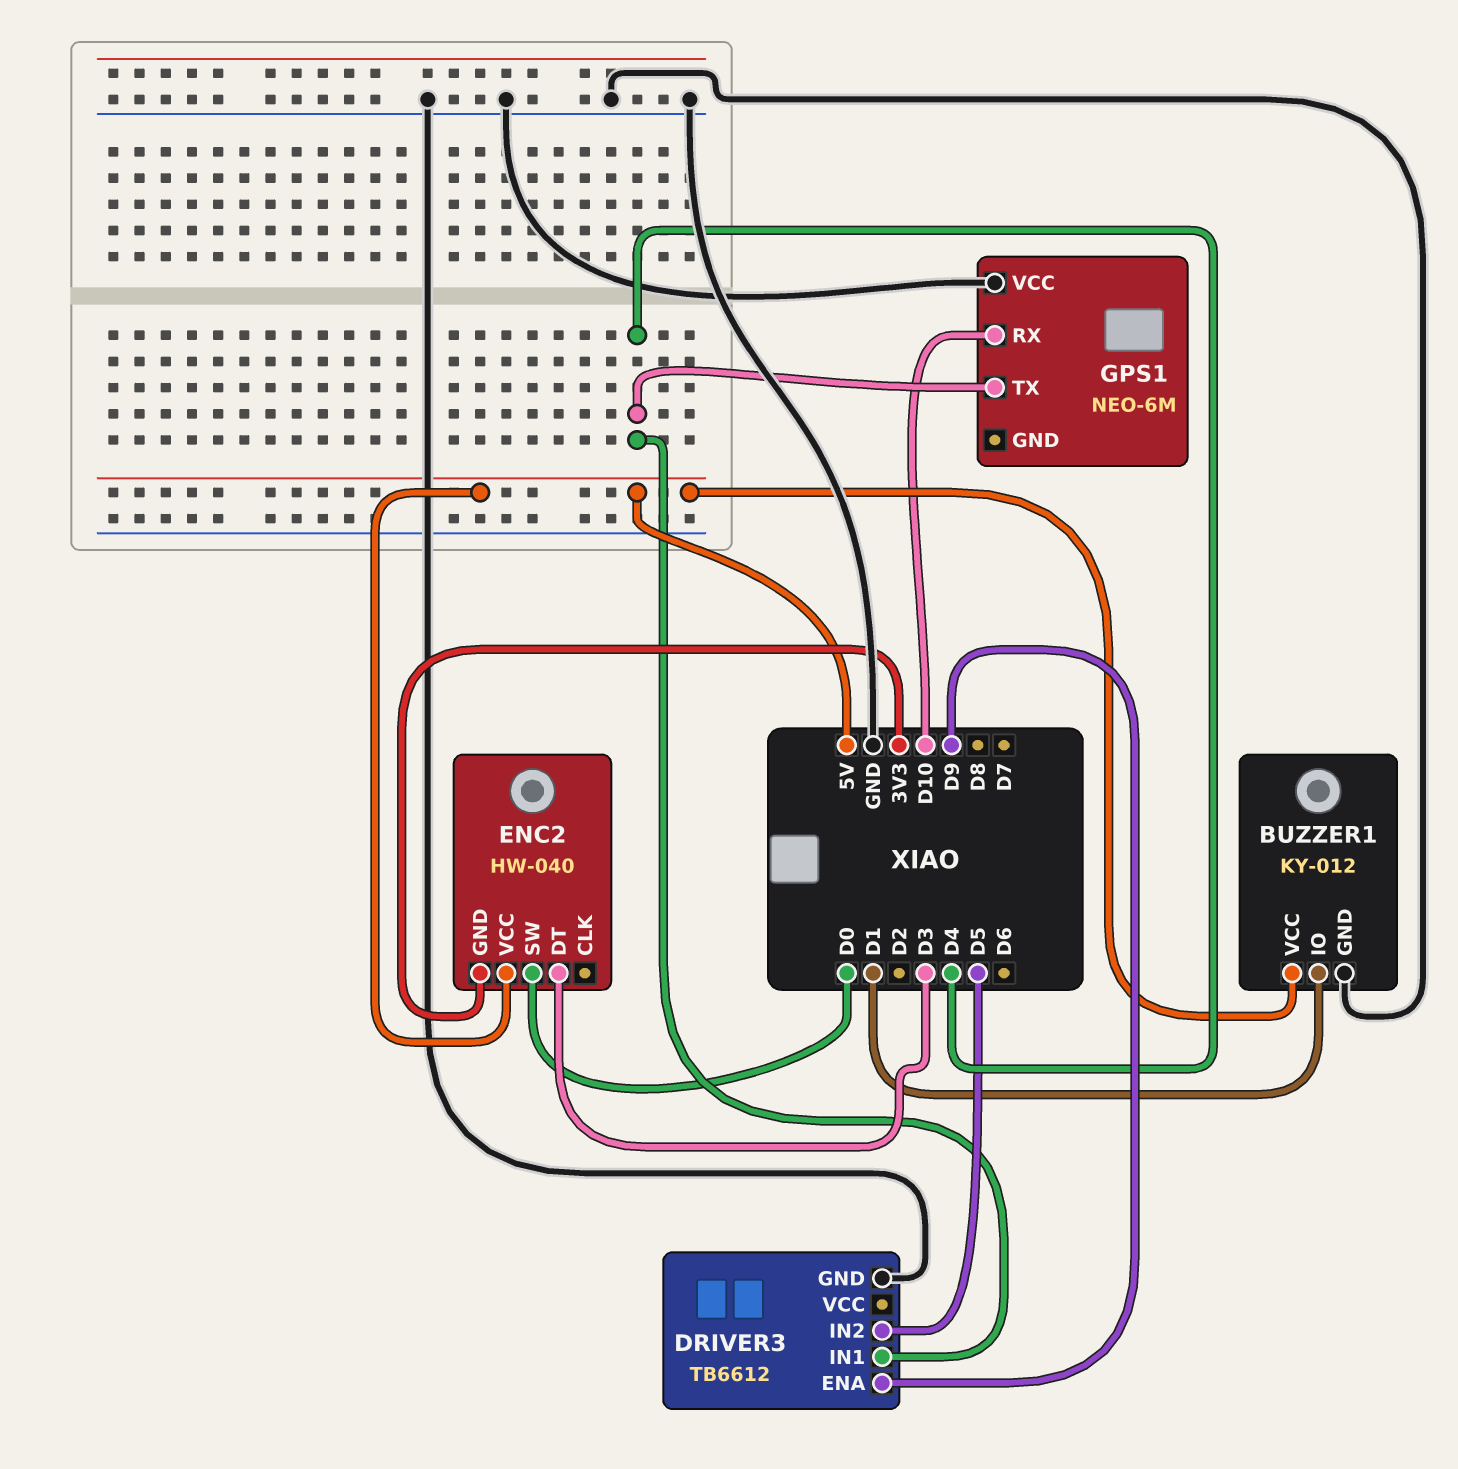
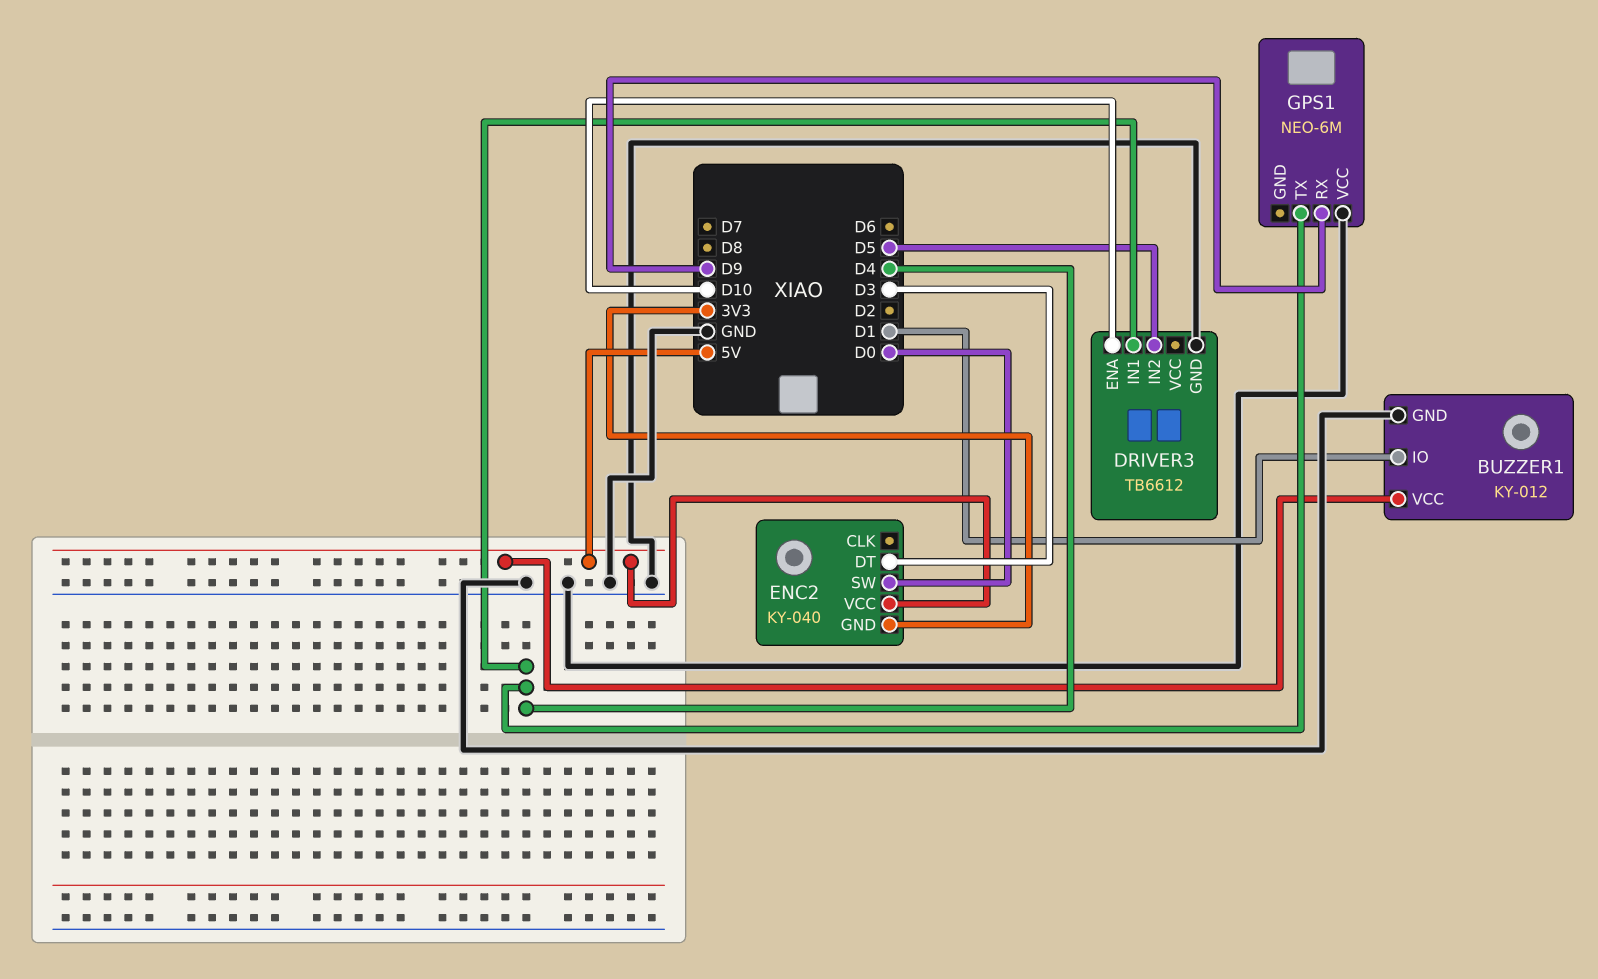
DRIVER3 pin ENA: D9 -> D10
ENC2: HW-040 -> KY-040
GPS1 pin RX: D10 -> D9

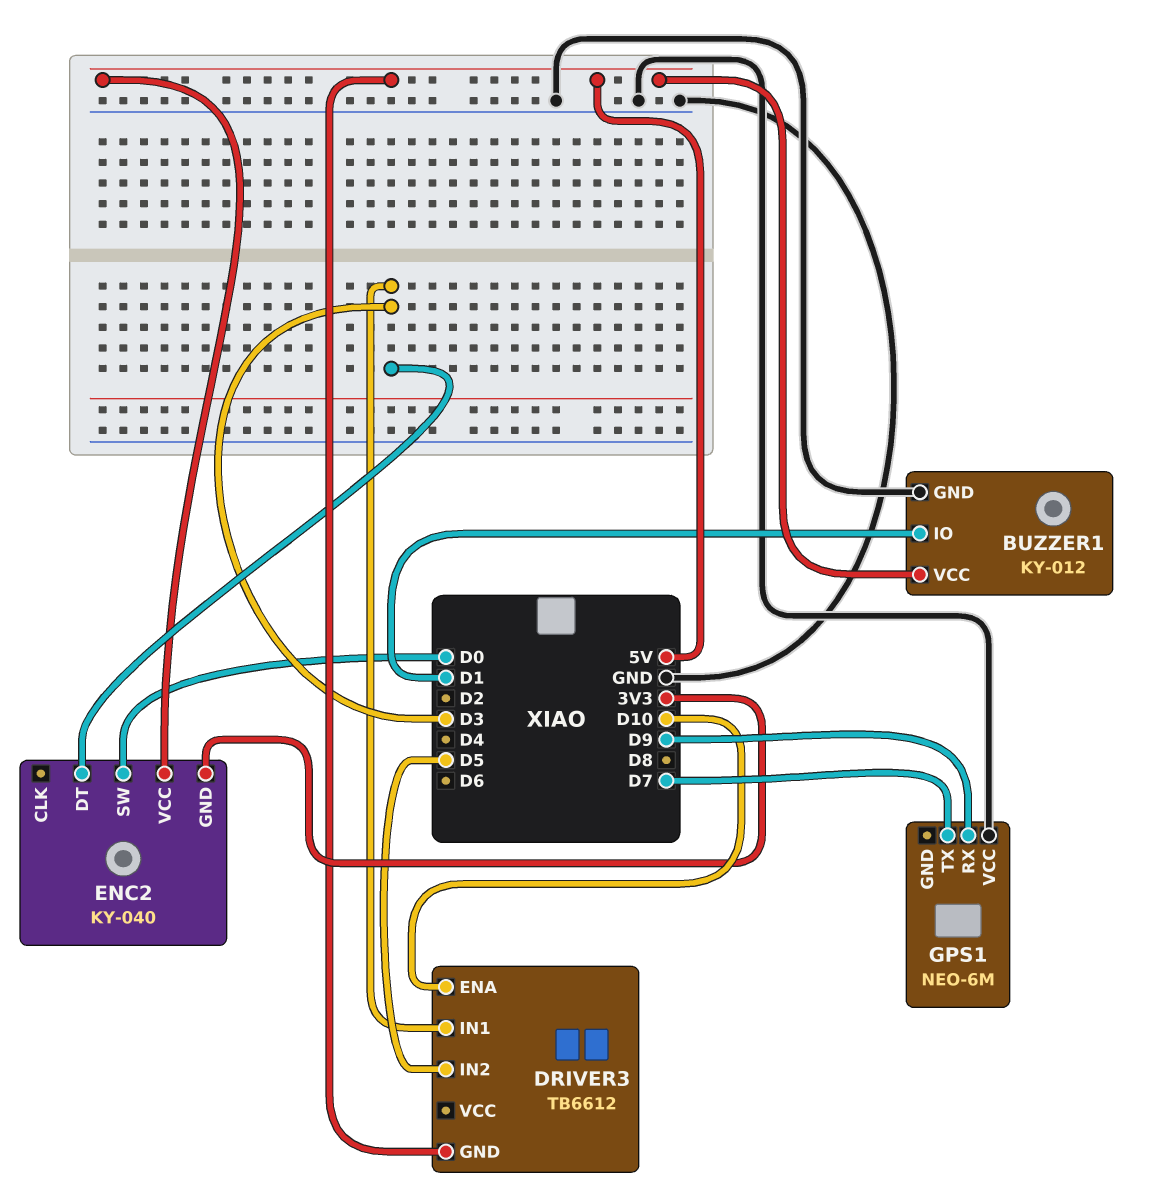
DRIVER3 pin GND: GND -> 5V
DRIVER3 pin IN1: D4 -> D3
GPS1 pin TX: D4 -> D7

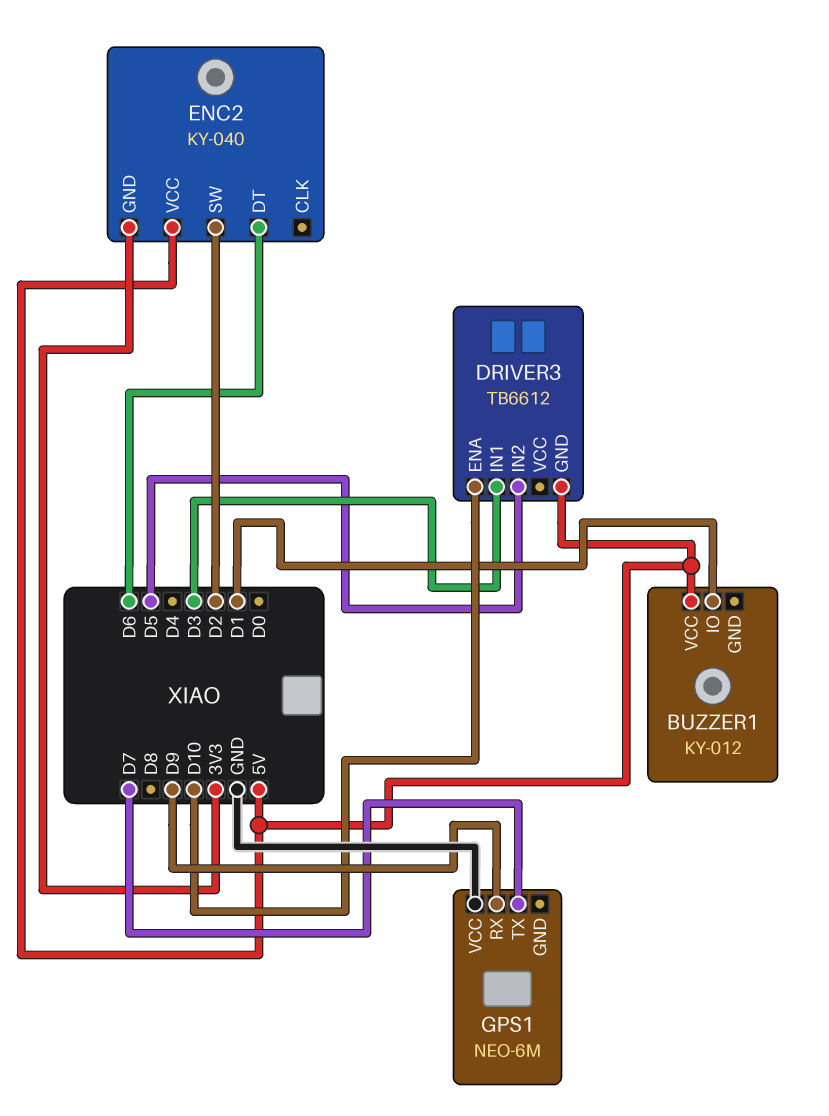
BUZZER1 pin GND: GND -> none
ENC2 pin DT: D3 -> D6
ENC2 pin SW: D0 -> D2

